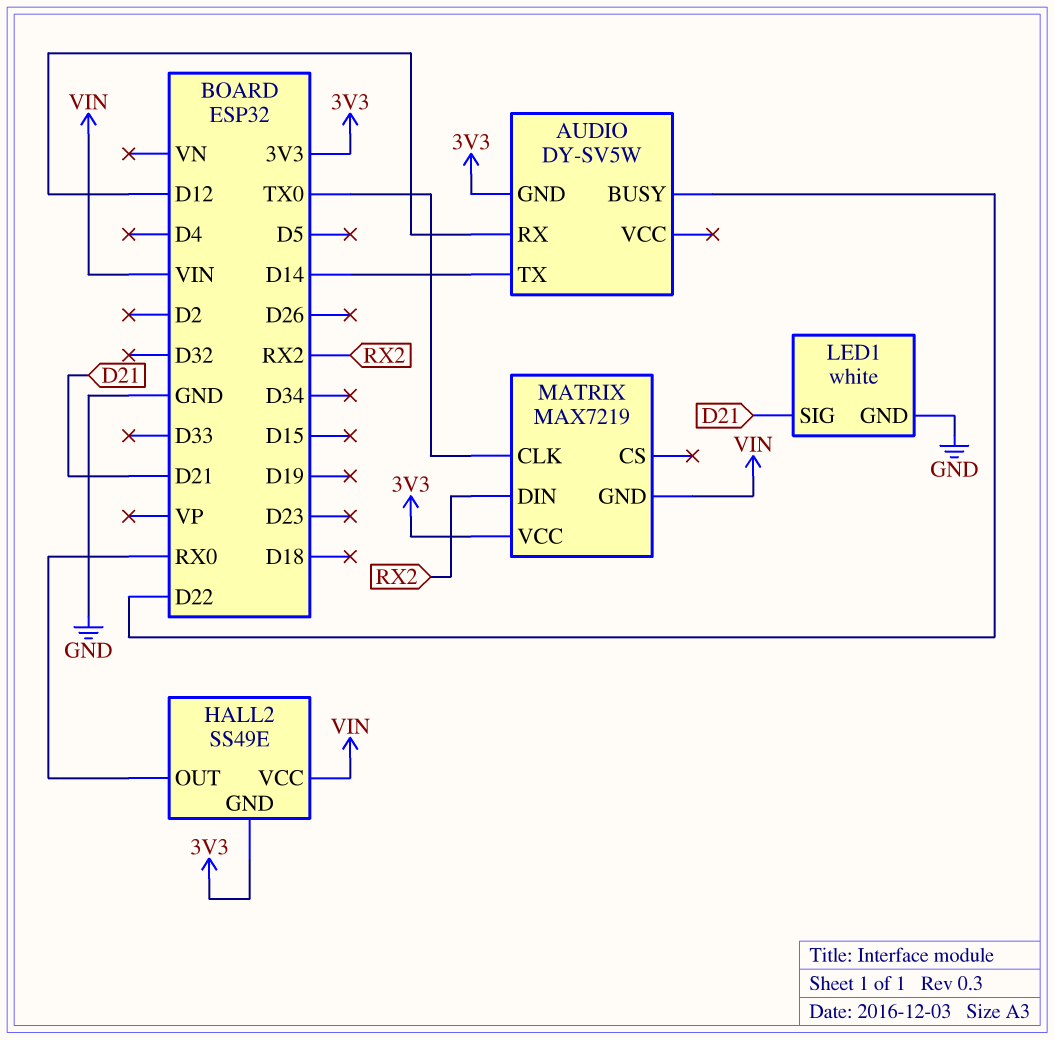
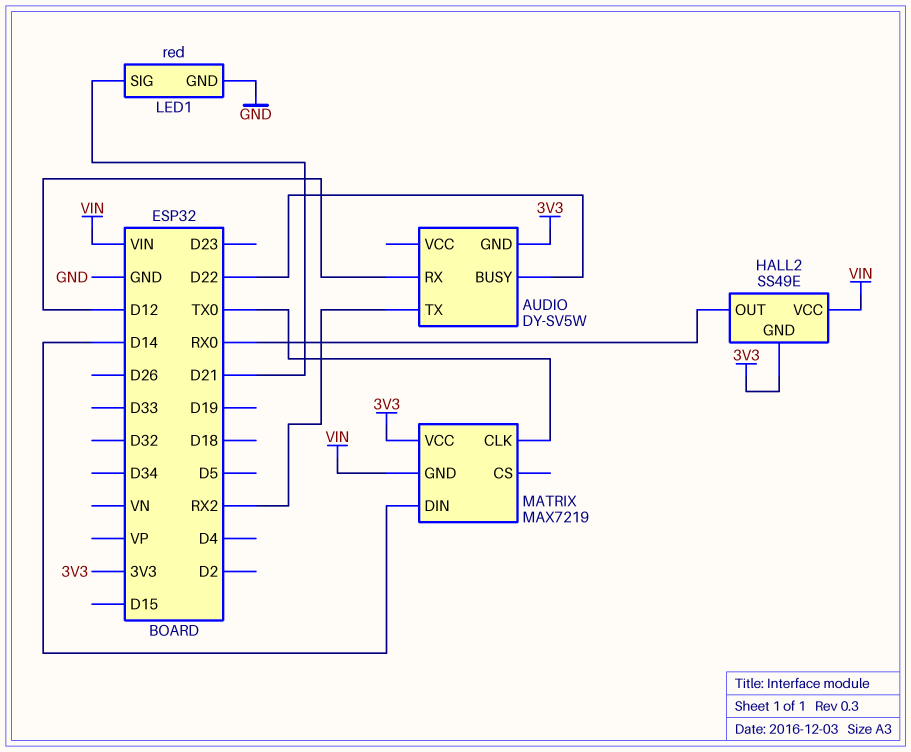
AUDIO pin TX: D14 -> RX2
LED1: white -> red
MATRIX pin DIN: RX2 -> D14

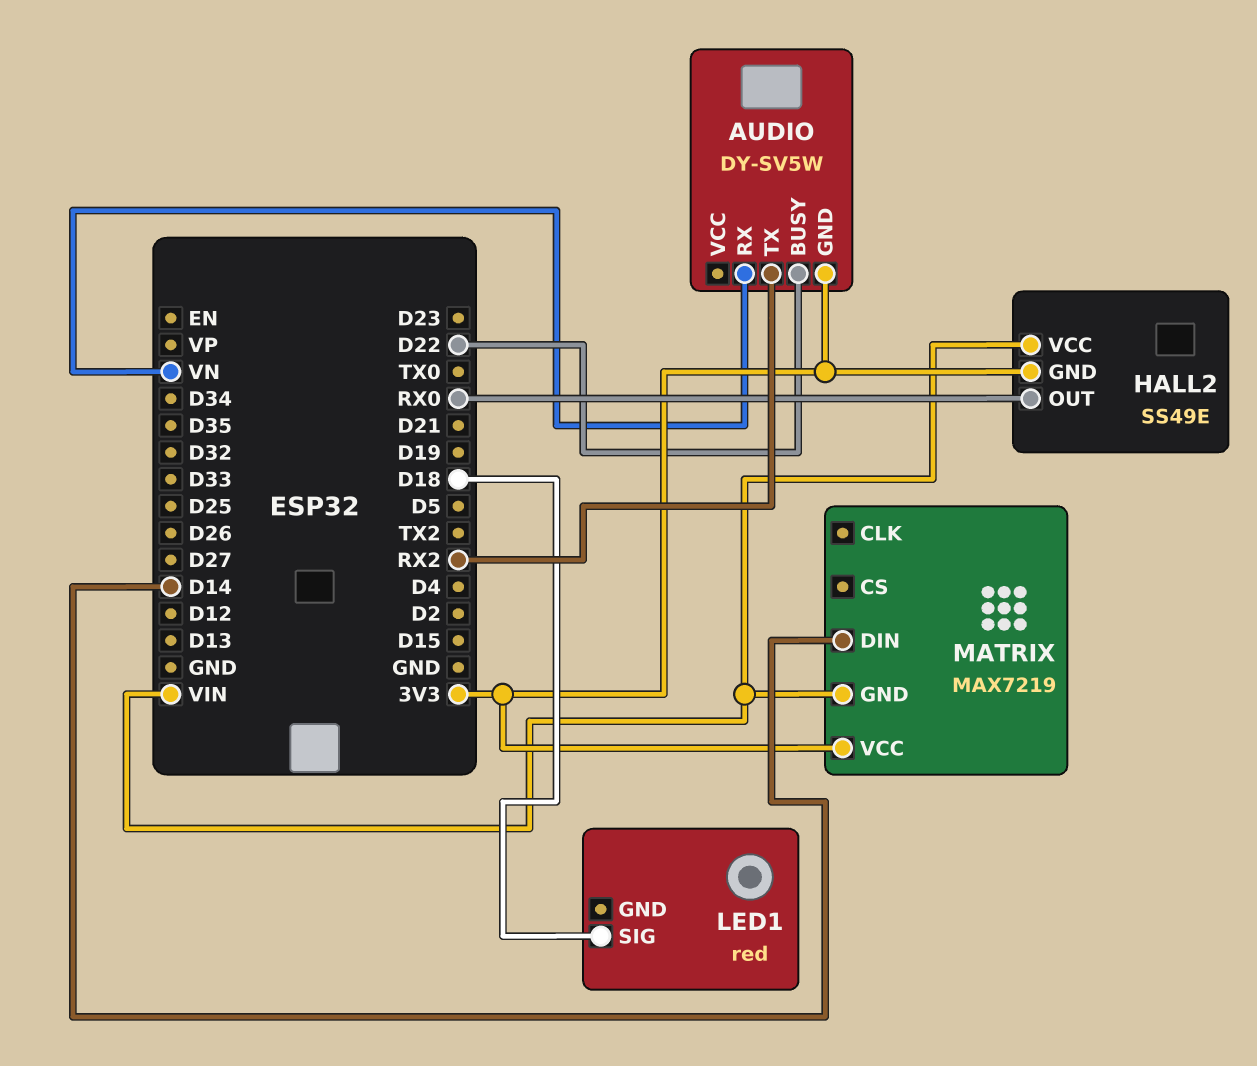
AUDIO pin RX: D12 -> VN
LED1 pin GND: GND -> none
LED1 pin SIG: D21 -> D18
MATRIX pin CLK: TX0 -> none

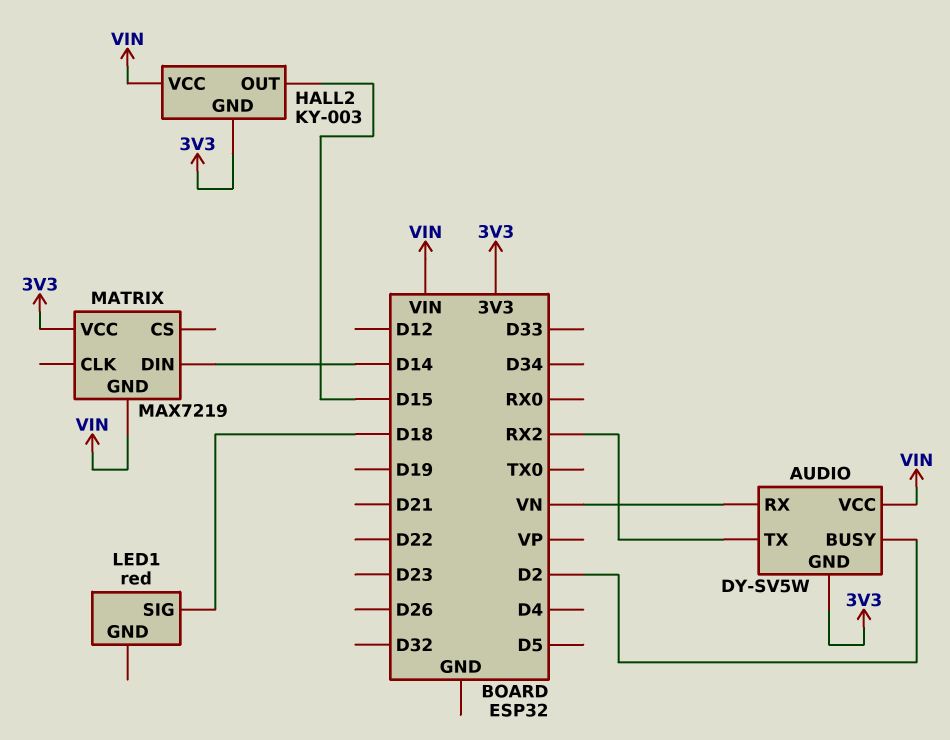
AUDIO pin BUSY: D22 -> D2
AUDIO pin VCC: none -> VIN
HALL2: SS49E -> KY-003
HALL2 pin OUT: RX0 -> D15

